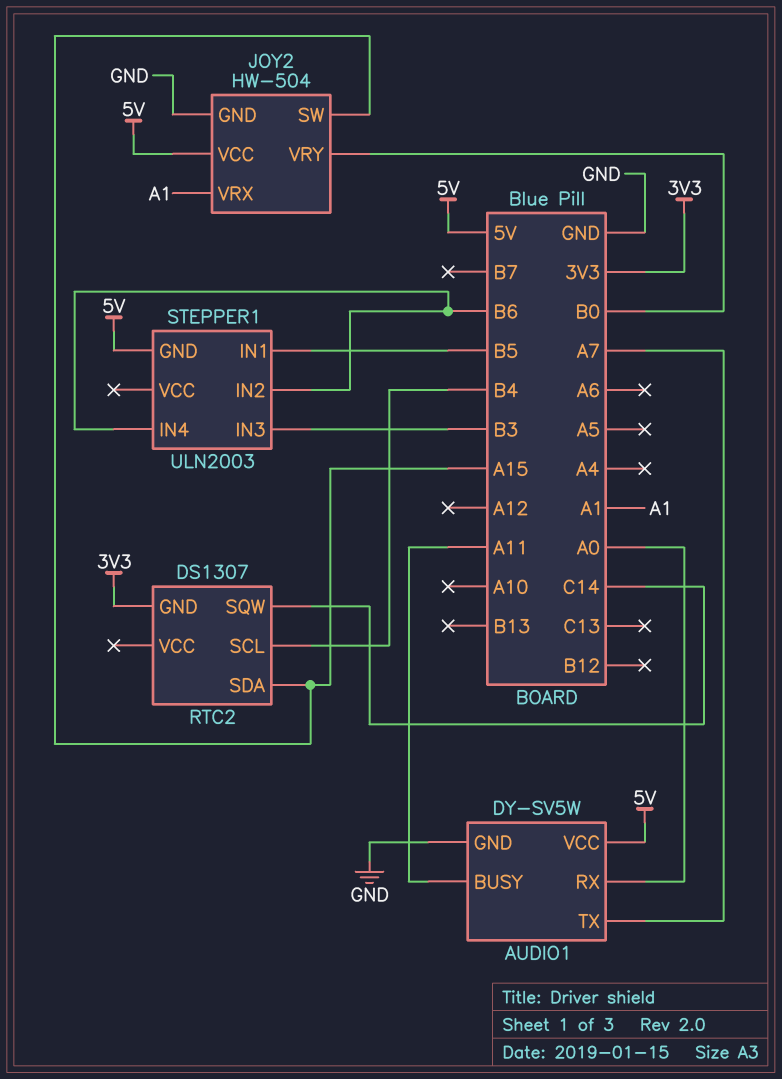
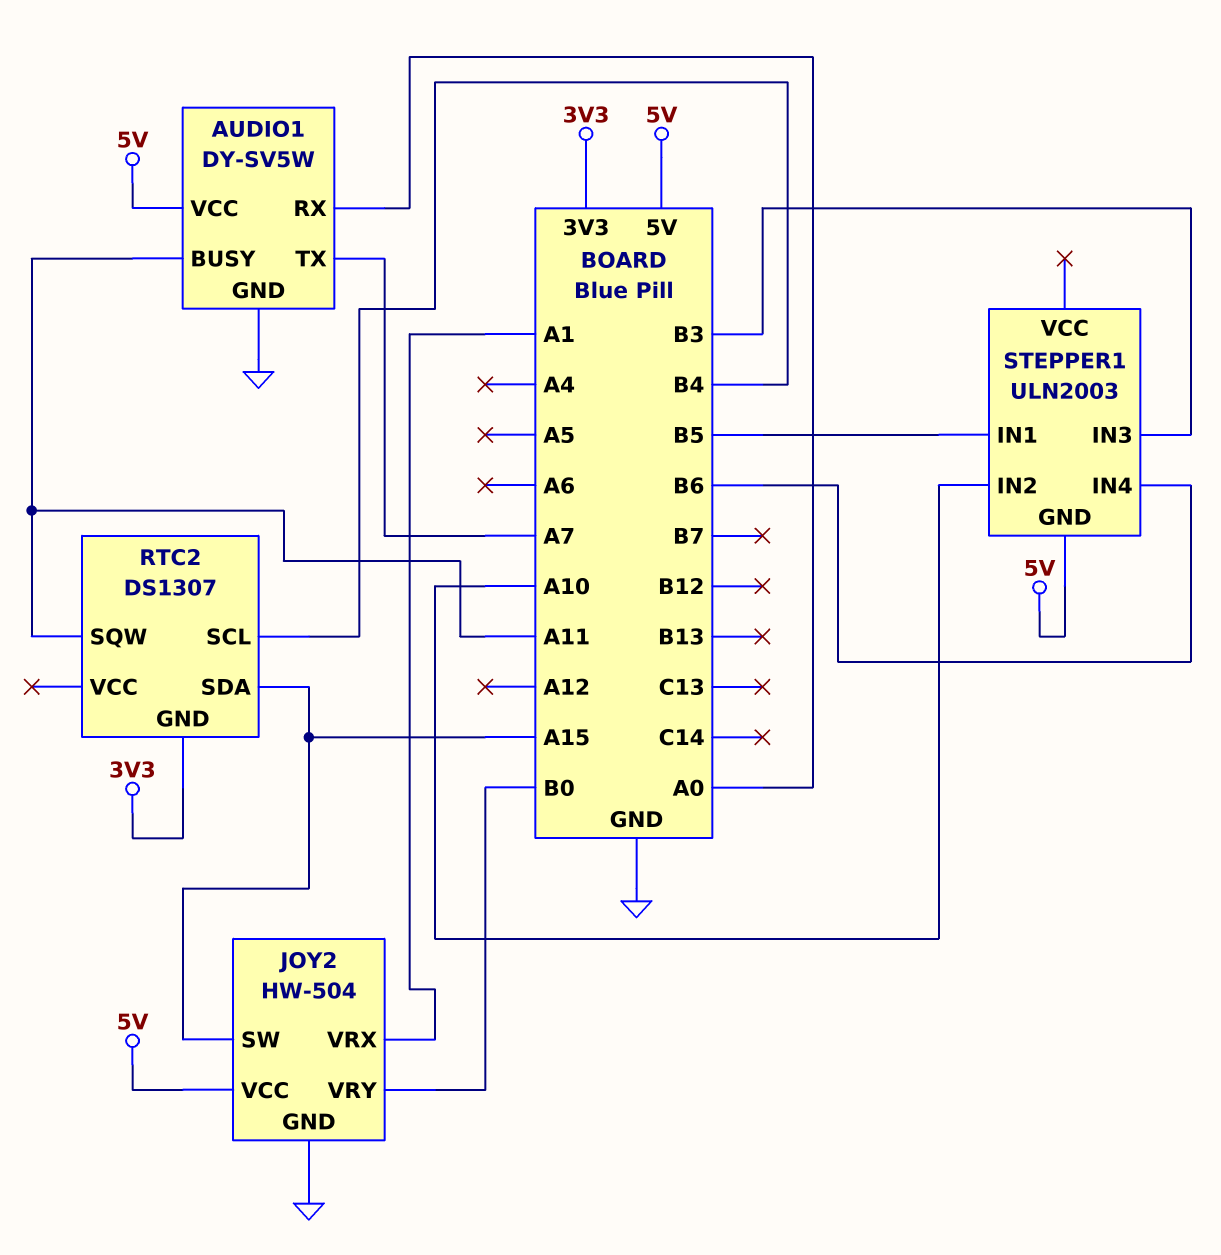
RTC2 pin SQW: C14 -> A11
STEPPER1 pin IN2: B6 -> A10

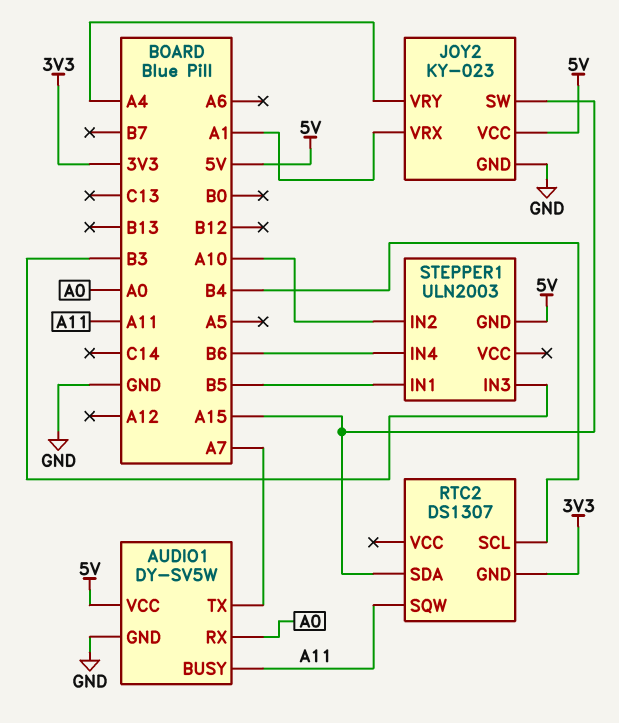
JOY2: HW-504 -> KY-023
JOY2 pin VRY: B0 -> A4

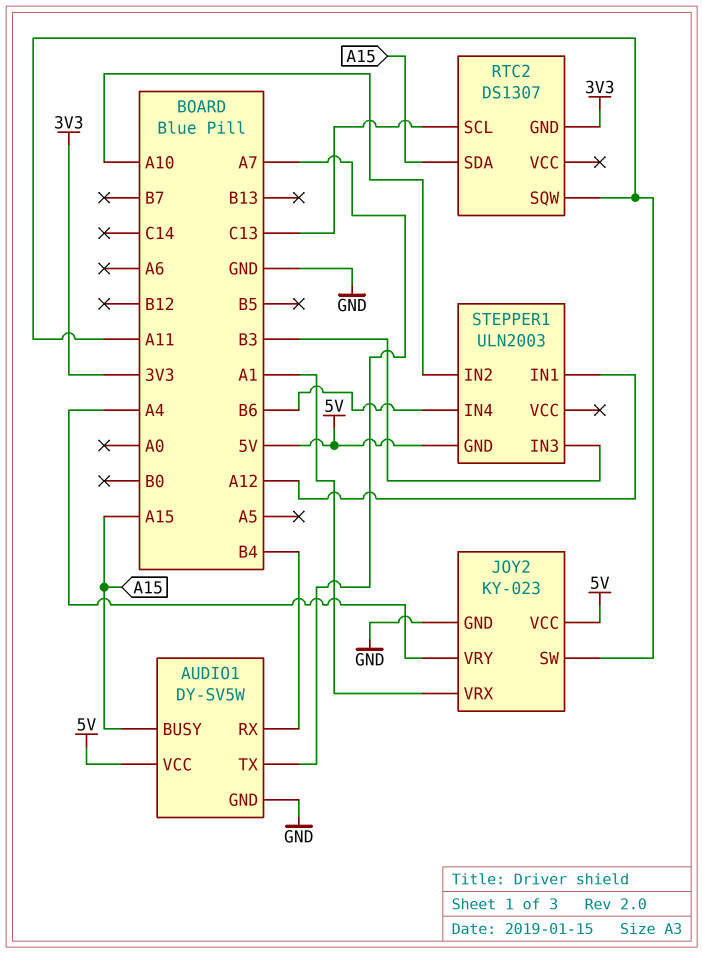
AUDIO1 pin BUSY: A11 -> A15
AUDIO1 pin RX: A0 -> B4
JOY2 pin SW: A15 -> A11
RTC2 pin SCL: B4 -> C13
STEPPER1 pin IN1: B5 -> A12

